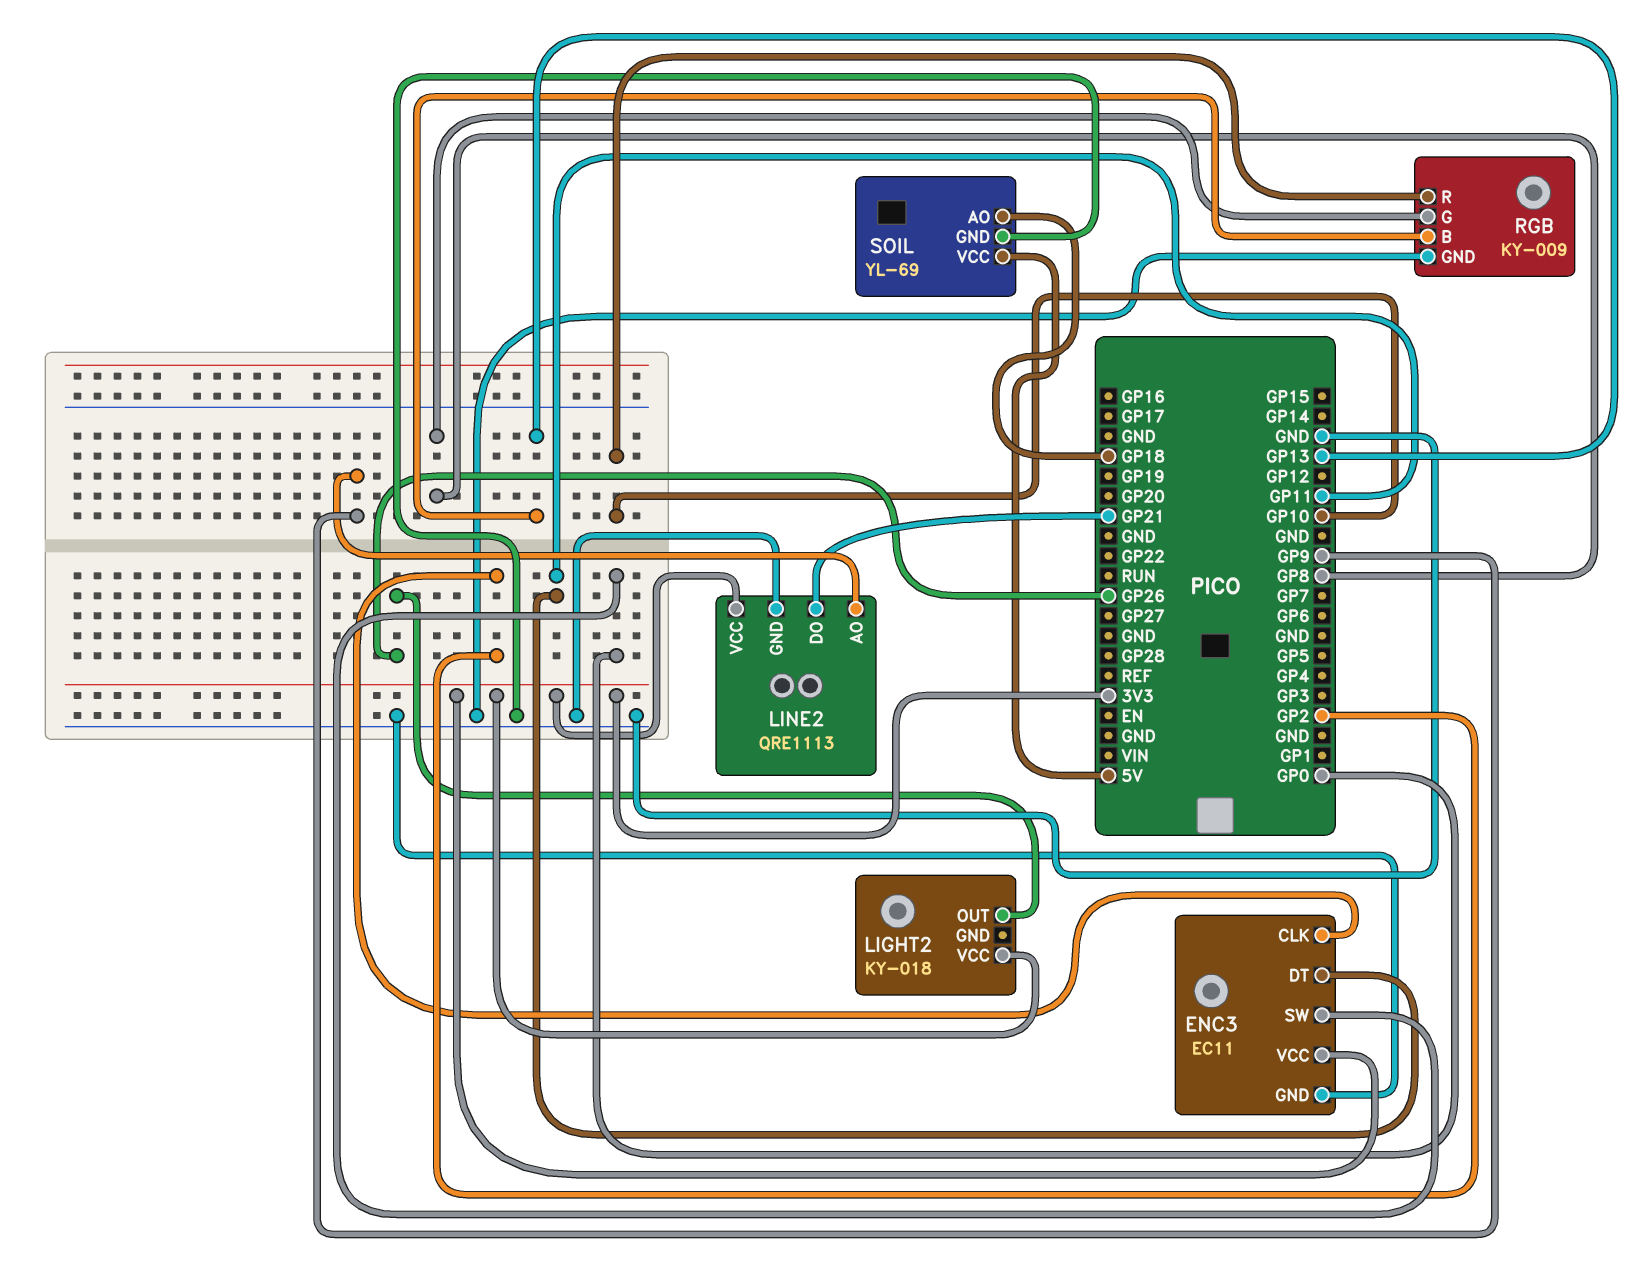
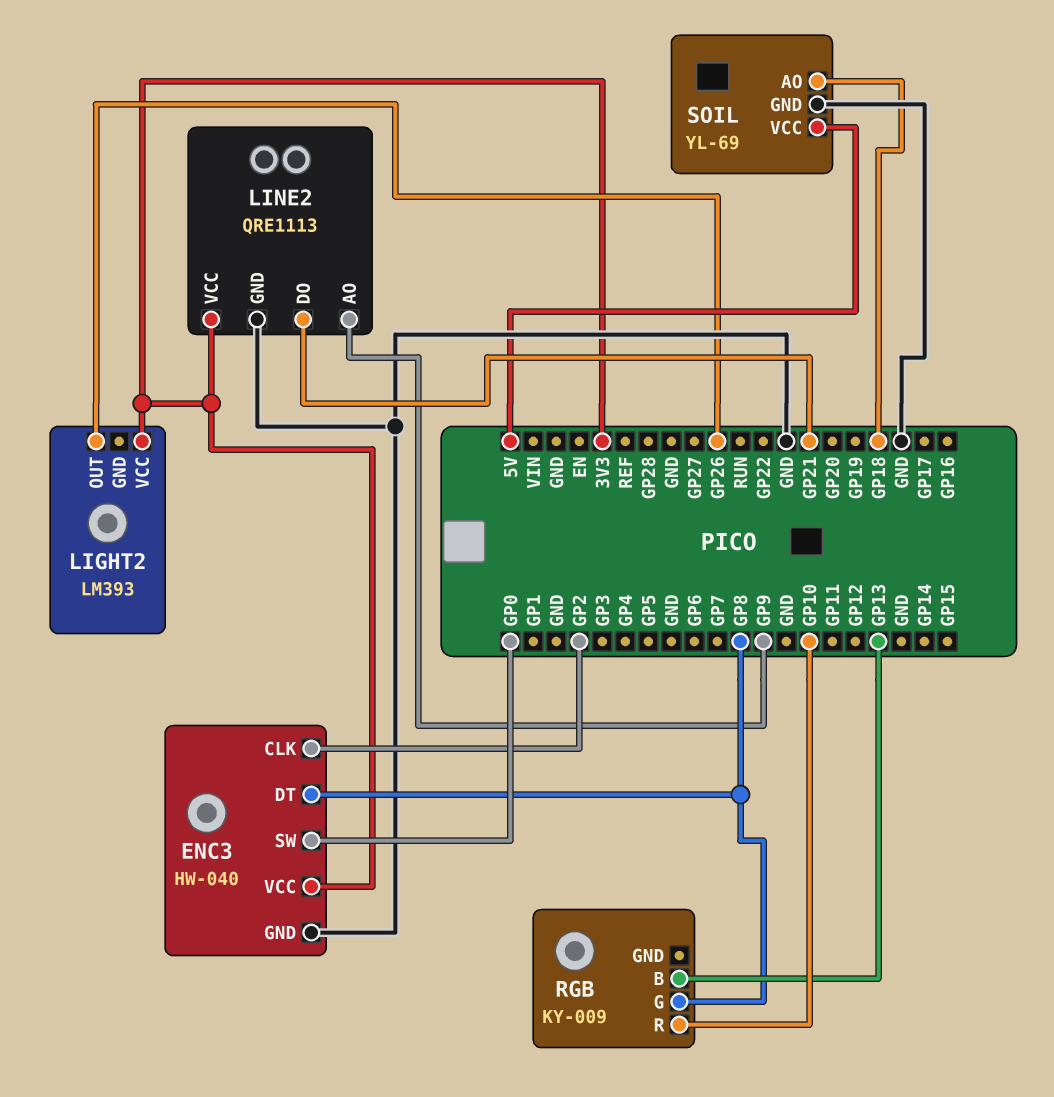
ENC3: EC11 -> HW-040
ENC3 pin DT: GP11 -> GP8
LIGHT2: KY-018 -> LM393
RGB pin GND: GND -> none

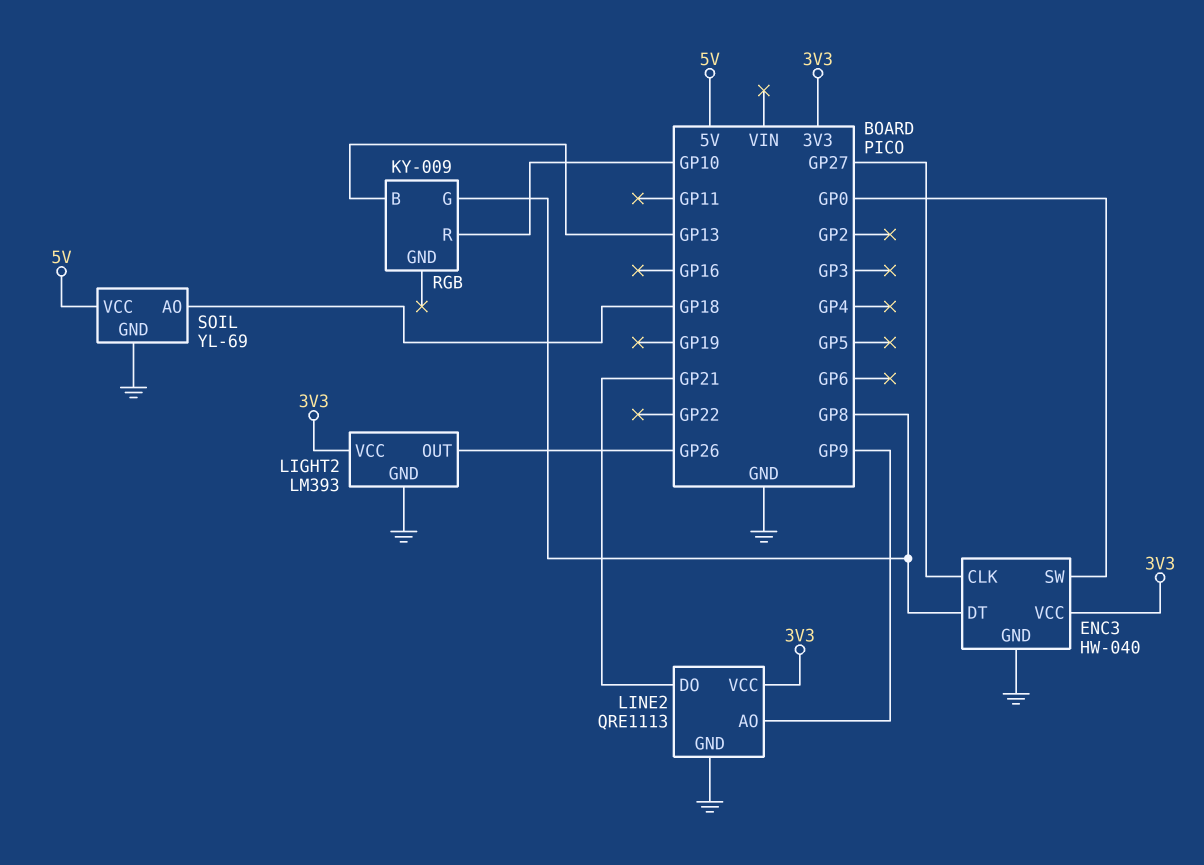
ENC3 pin CLK: GP2 -> GP27
LIGHT2 pin GND: none -> GND

